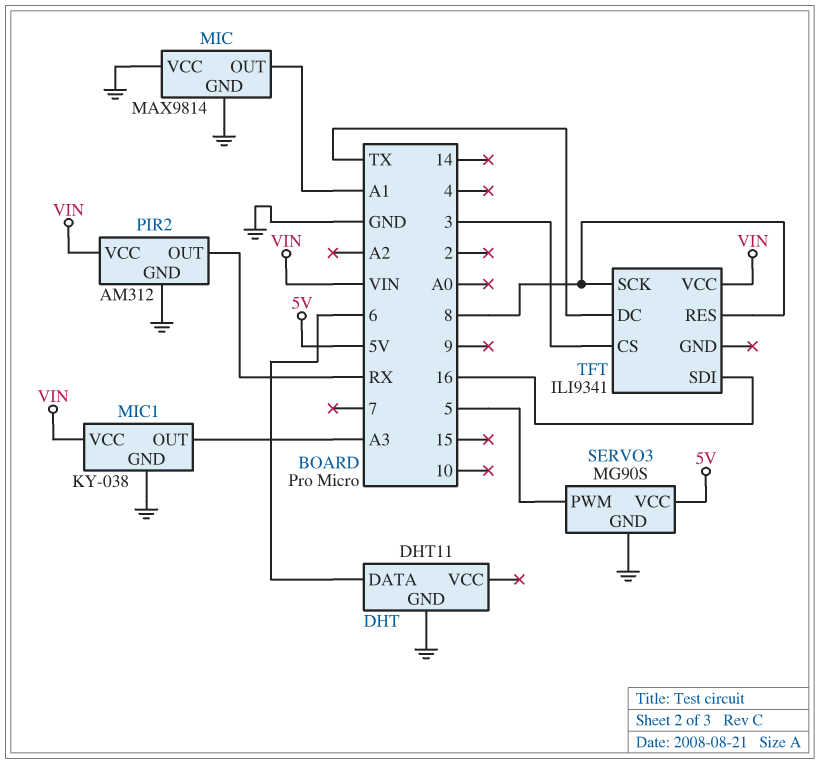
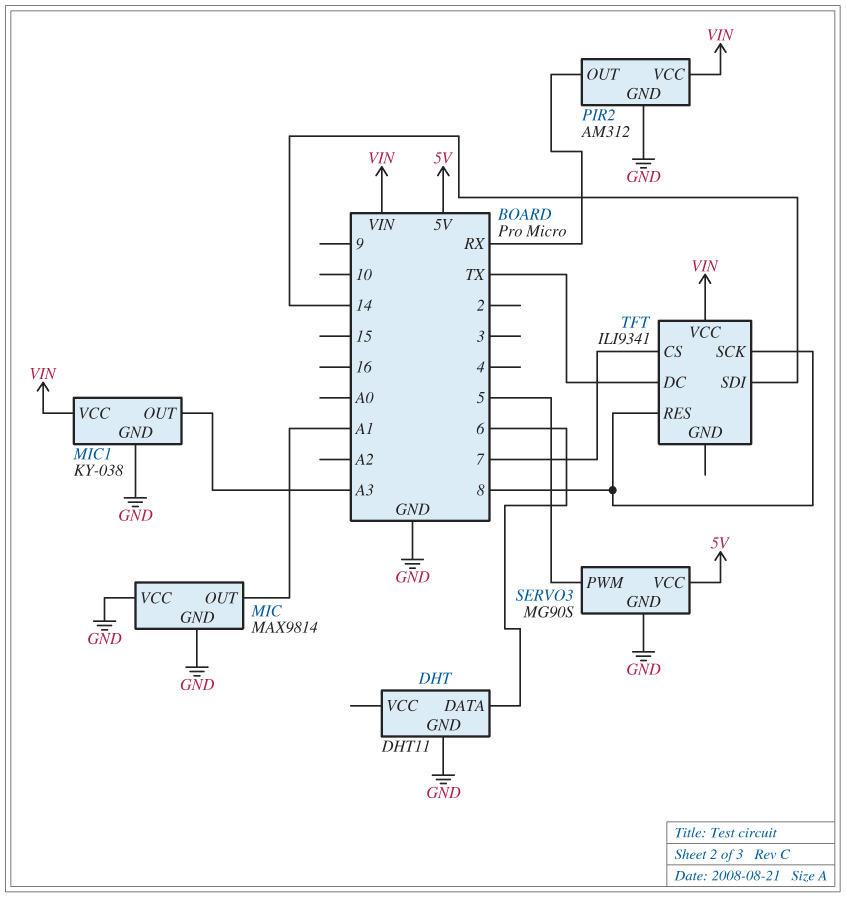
TFT pin CS: 3 -> 7
TFT pin SDI: 16 -> 14

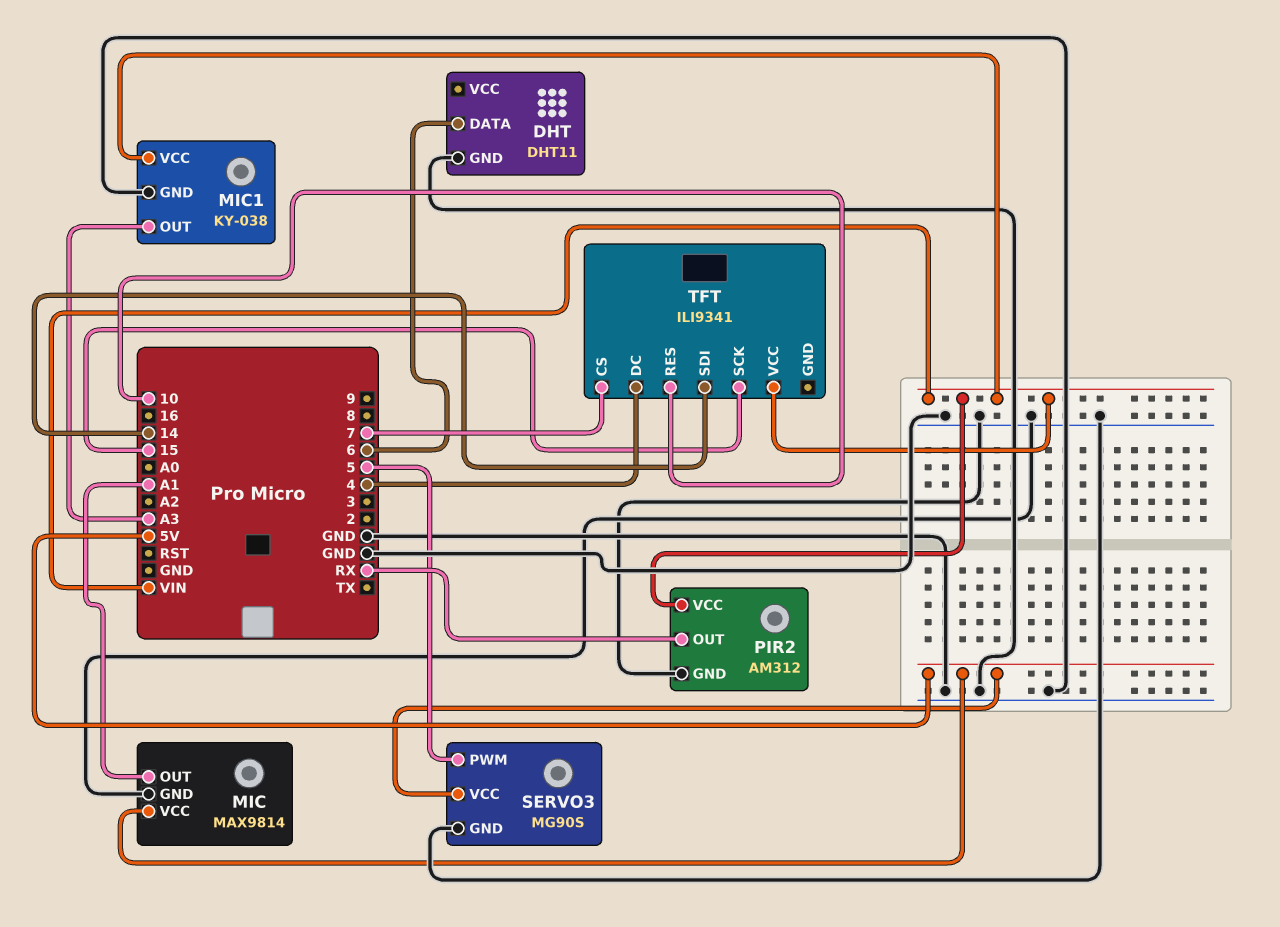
MIC pin VCC: GND -> 5V
TFT pin DC: TX -> 4
TFT pin RES: 8 -> 10
TFT pin SCK: 8 -> 15

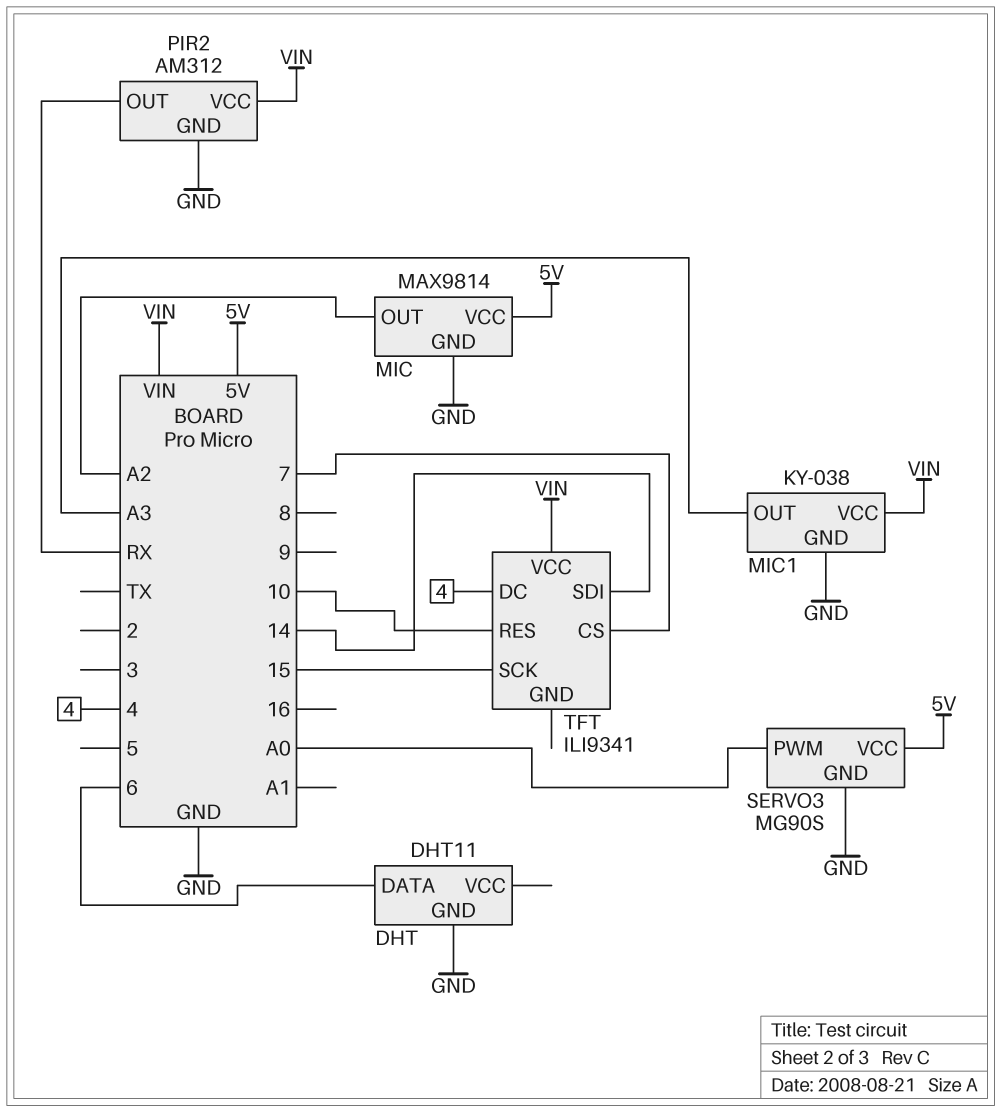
MIC pin OUT: A1 -> A2
SERVO3 pin PWM: 5 -> A0

